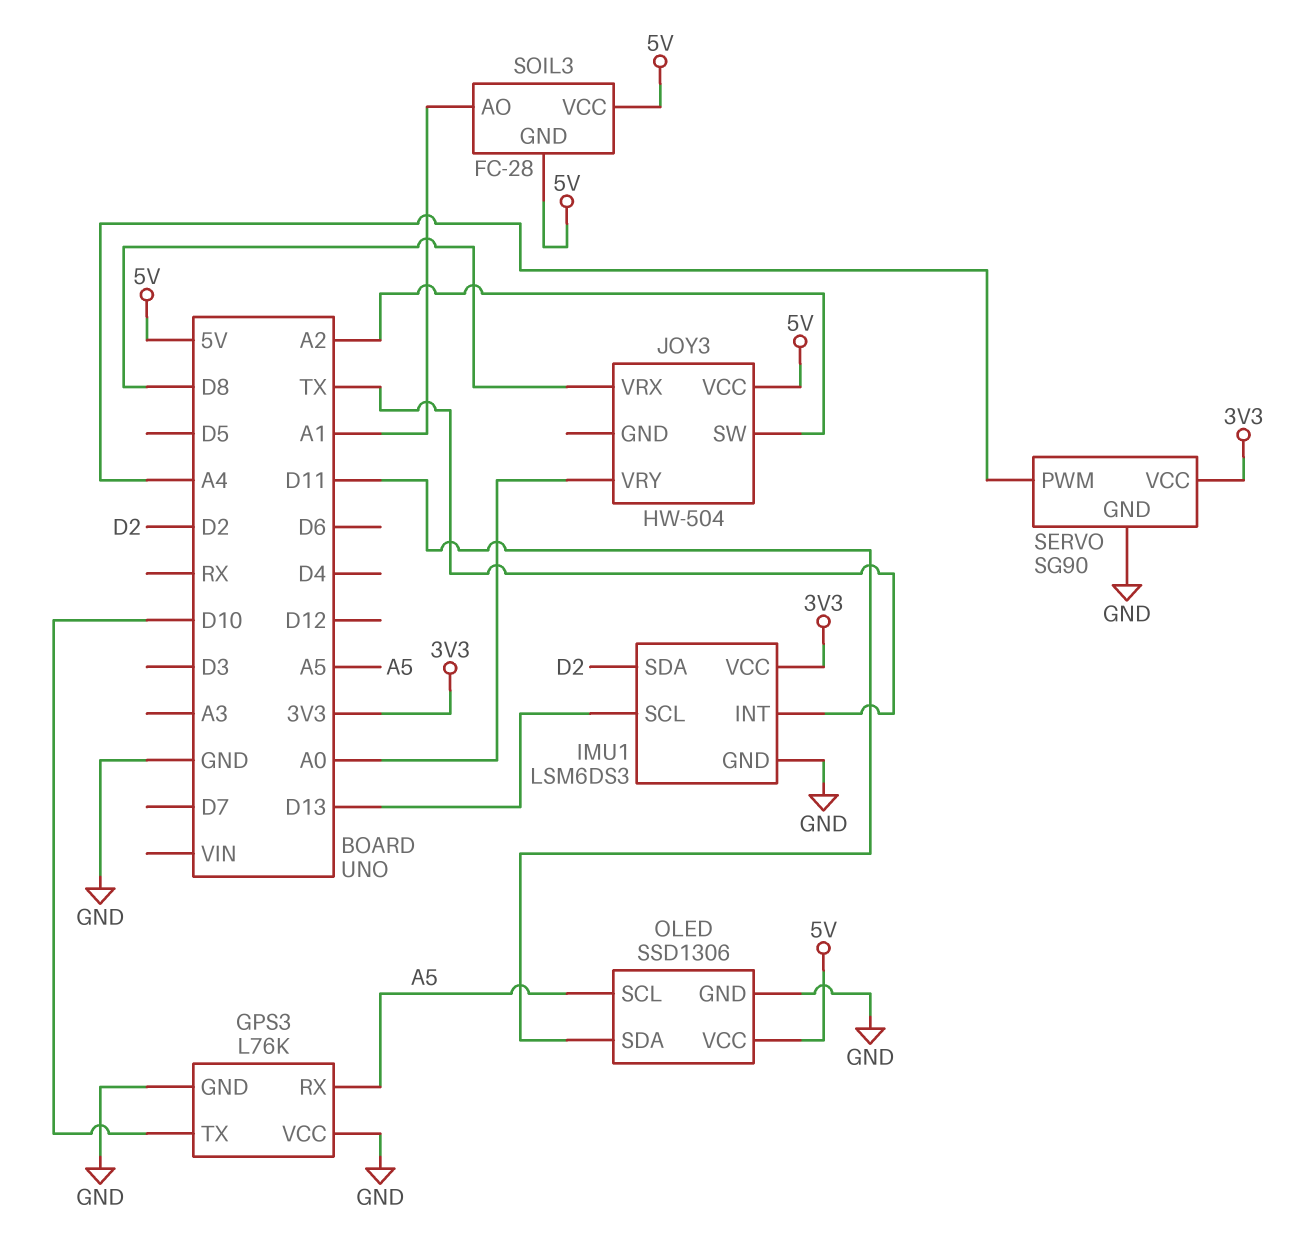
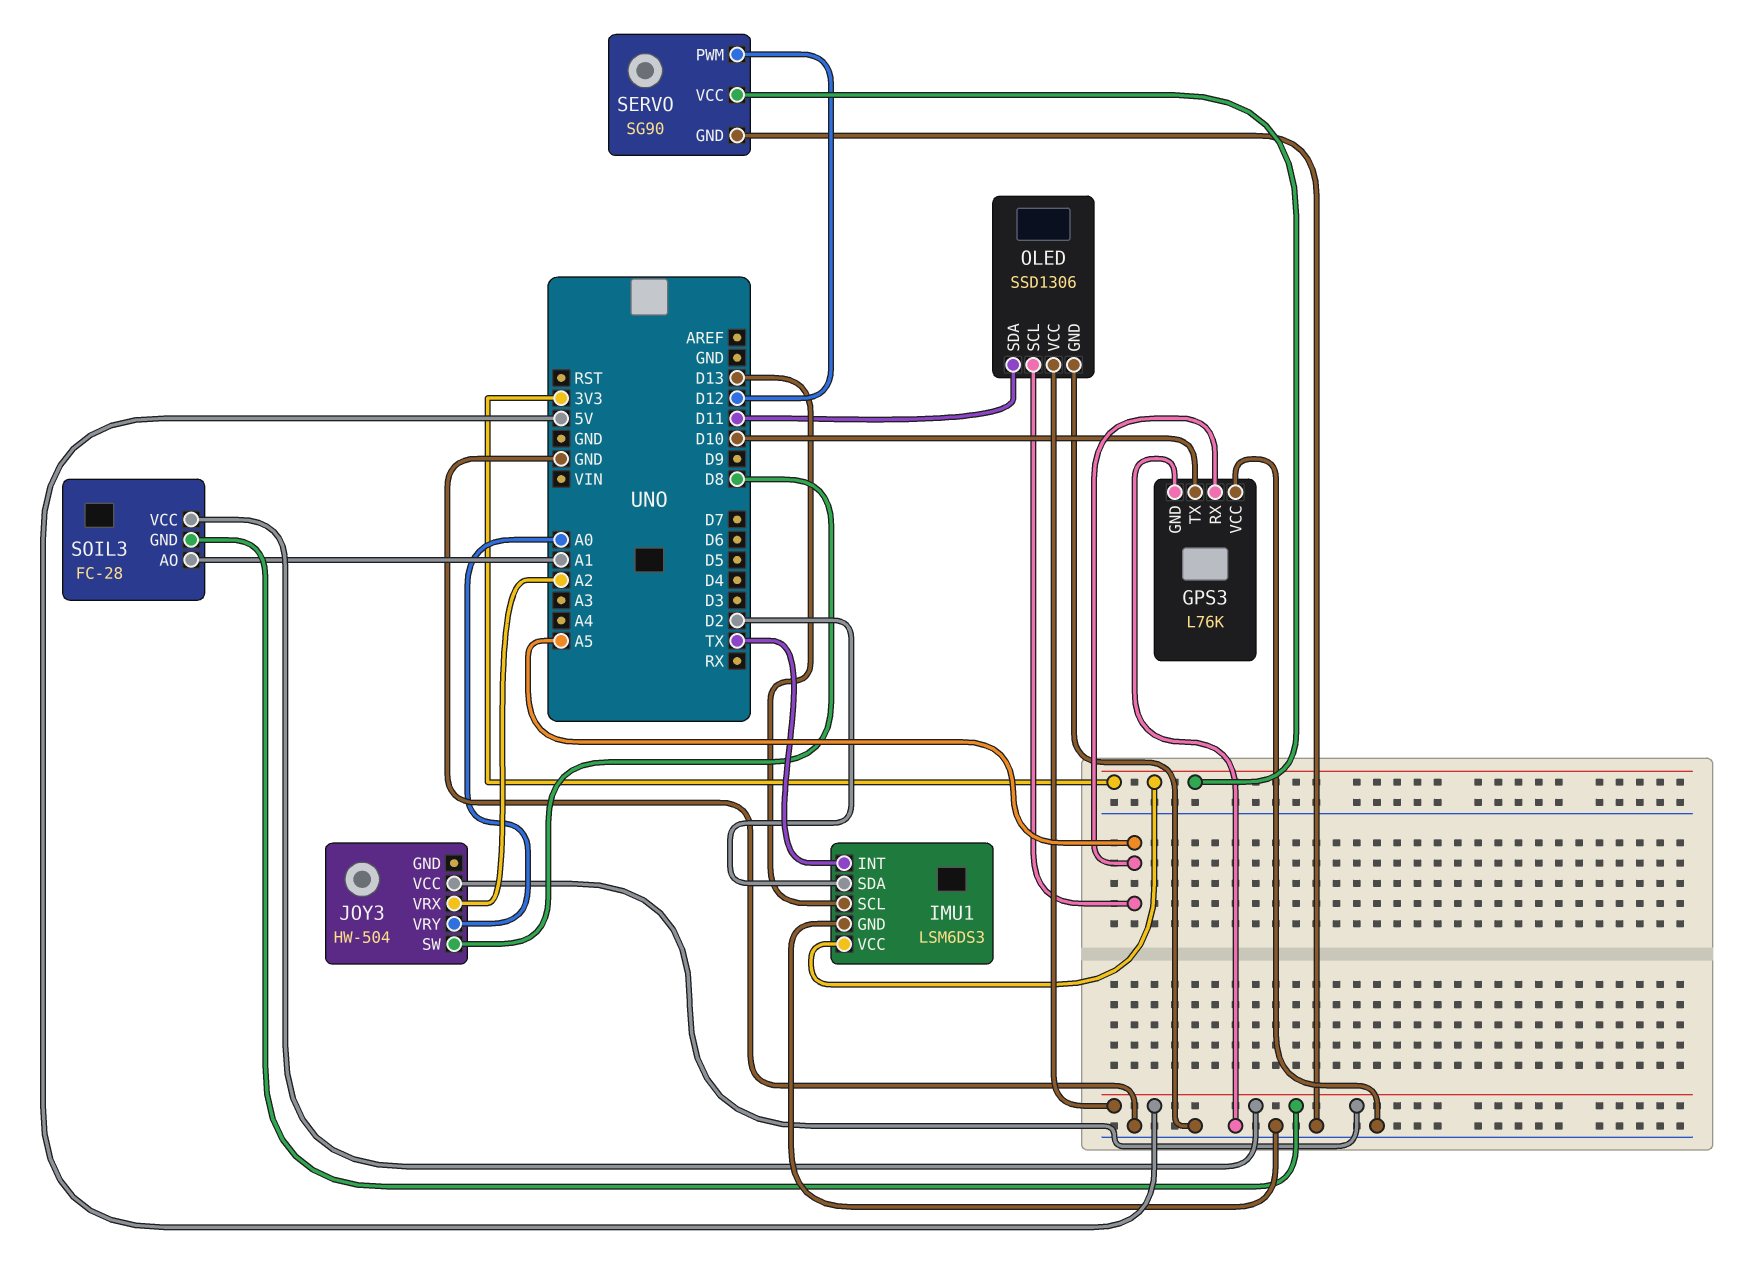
JOY3 pin SW: A2 -> D8
JOY3 pin VRX: D8 -> A2
SERVO pin PWM: A4 -> D12

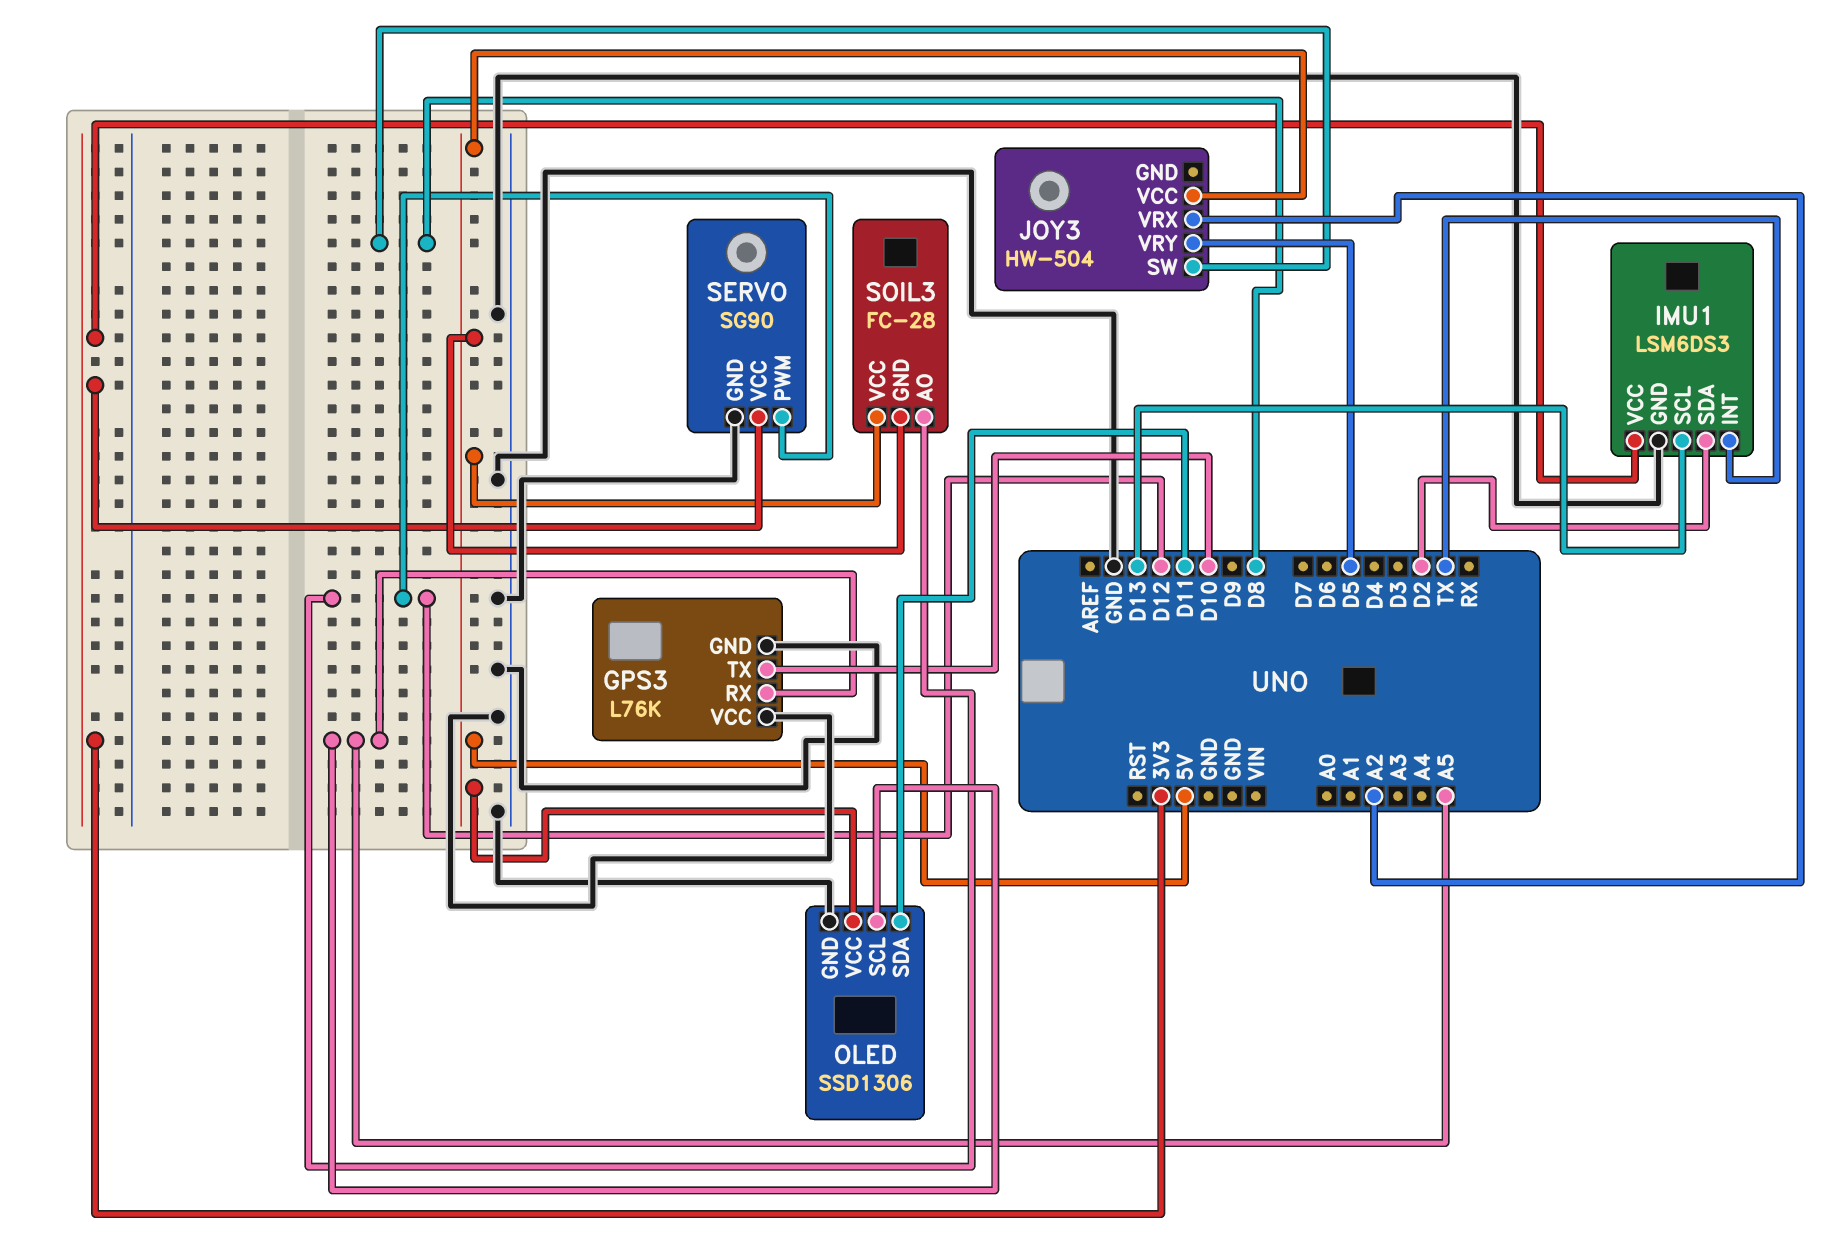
JOY3 pin VRY: A0 -> D5
SOIL3 pin AO: A1 -> D12

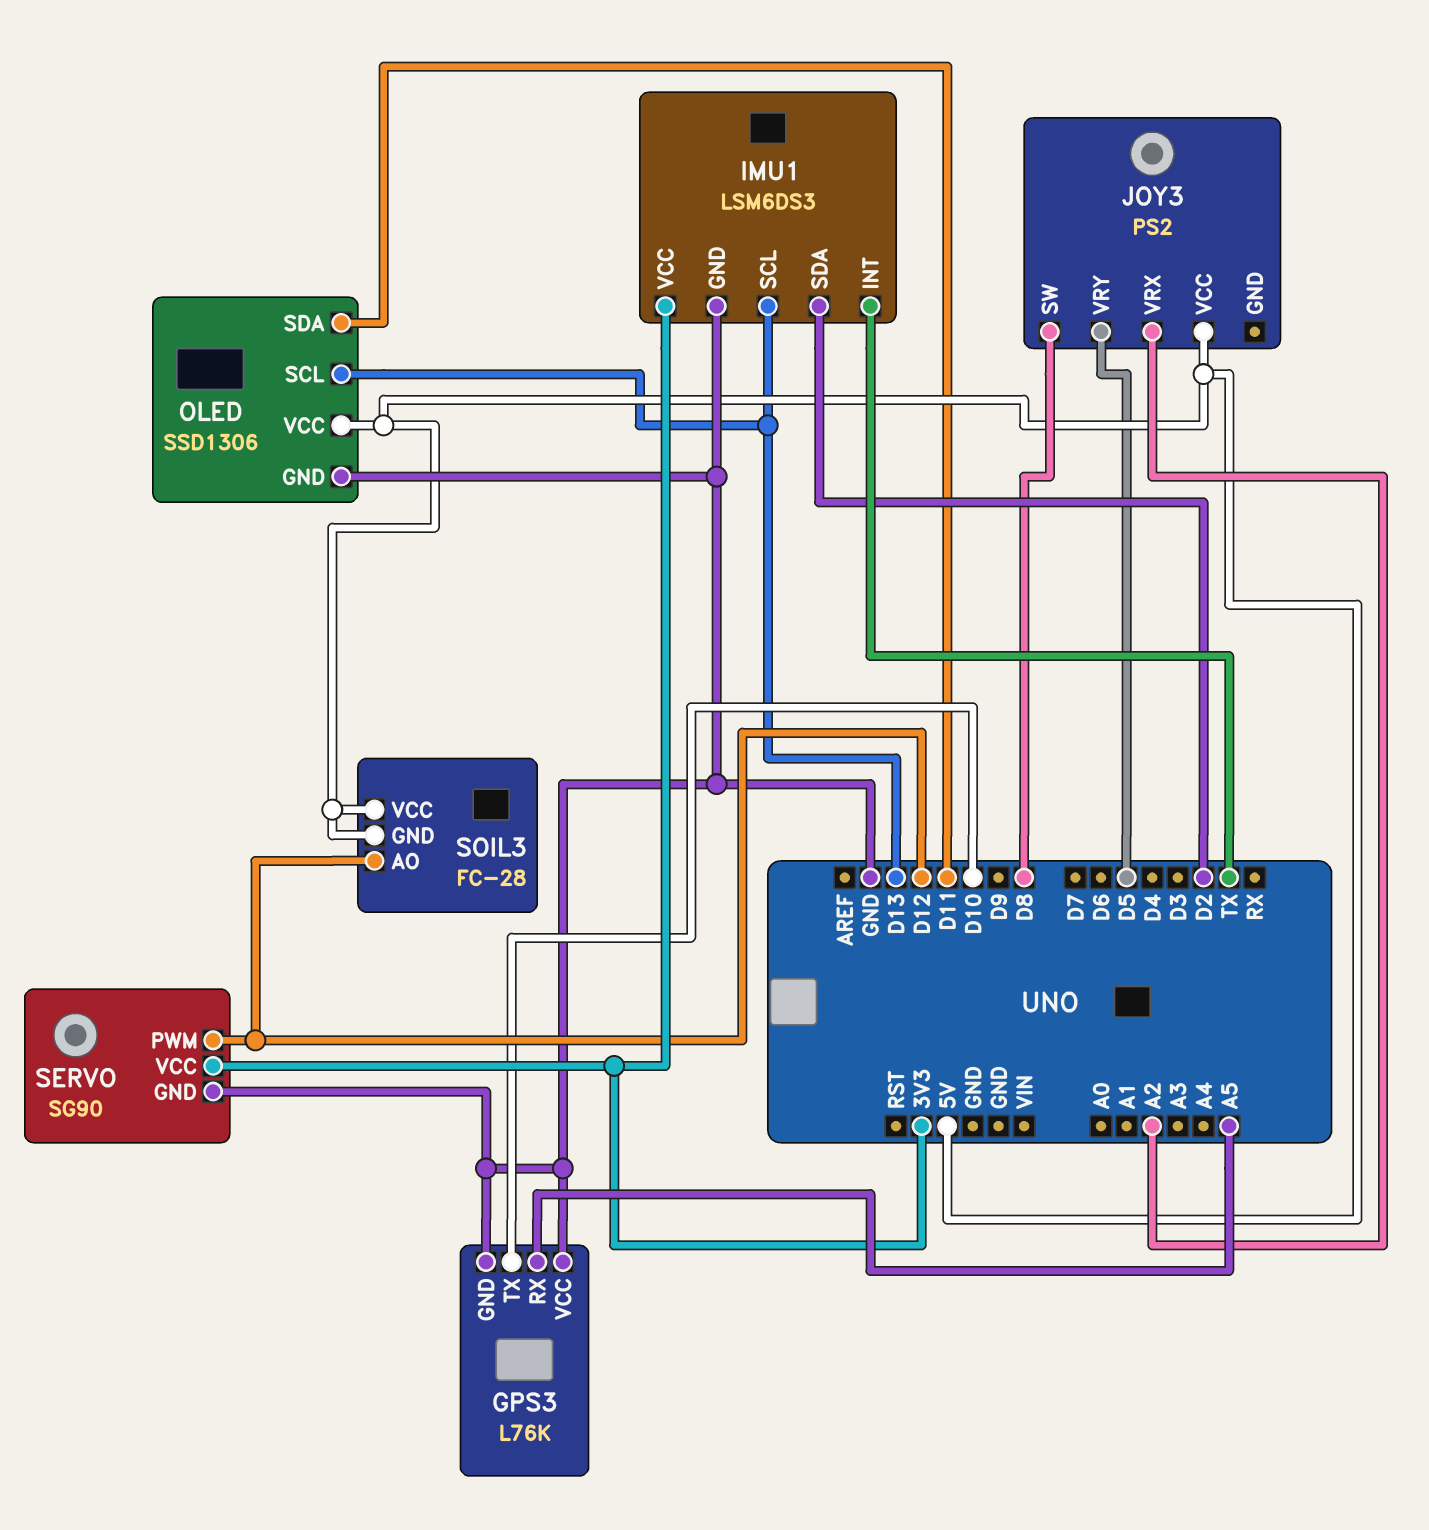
JOY3: HW-504 -> PS2
OLED pin SCL: A5 -> D13

